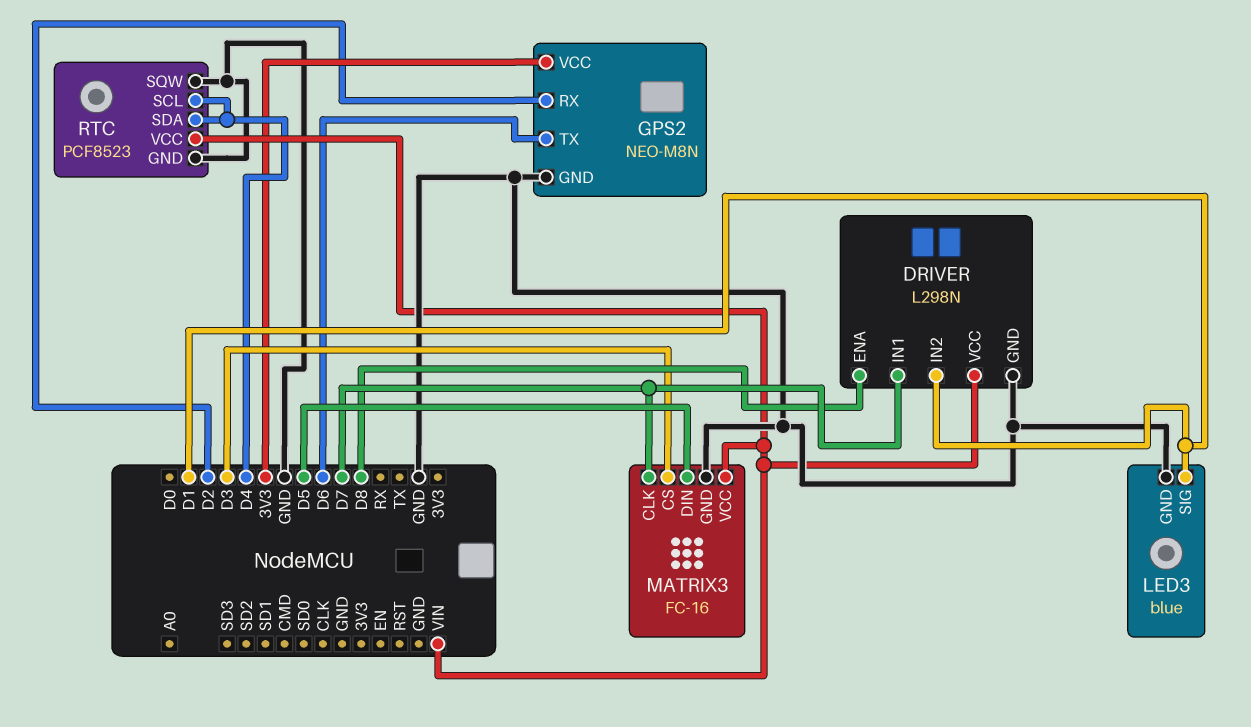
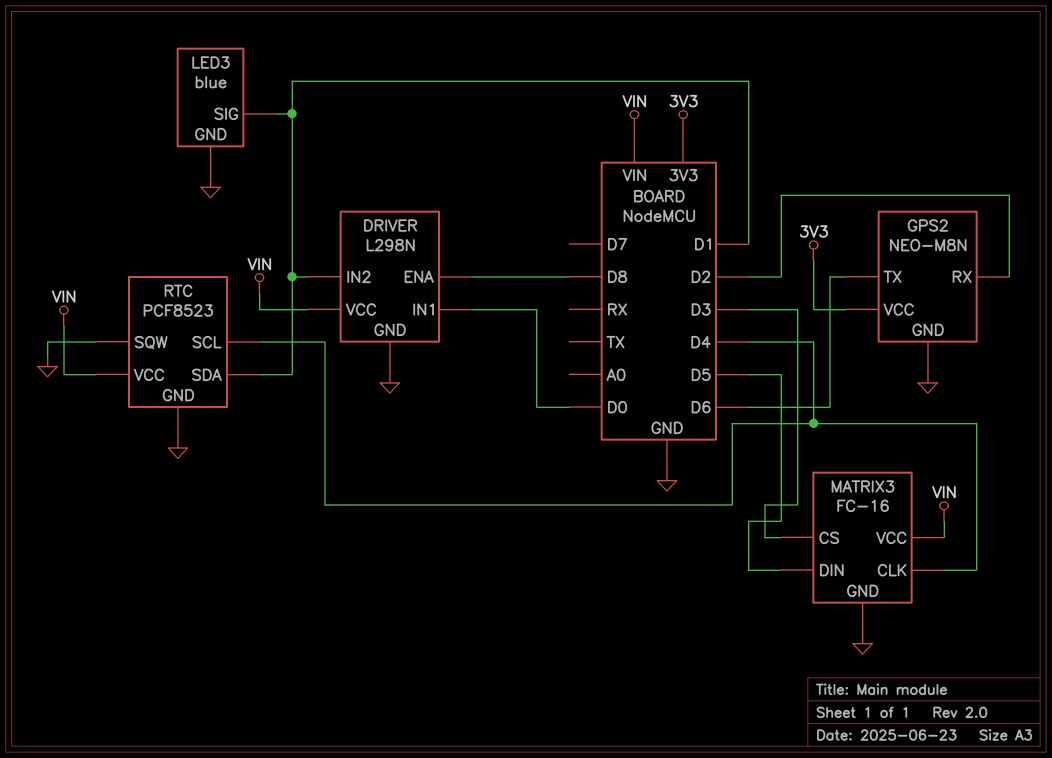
DRIVER pin IN1: D7 -> D0
MATRIX3 pin CLK: D7 -> D4
RTC pin SDA: D4 -> D1

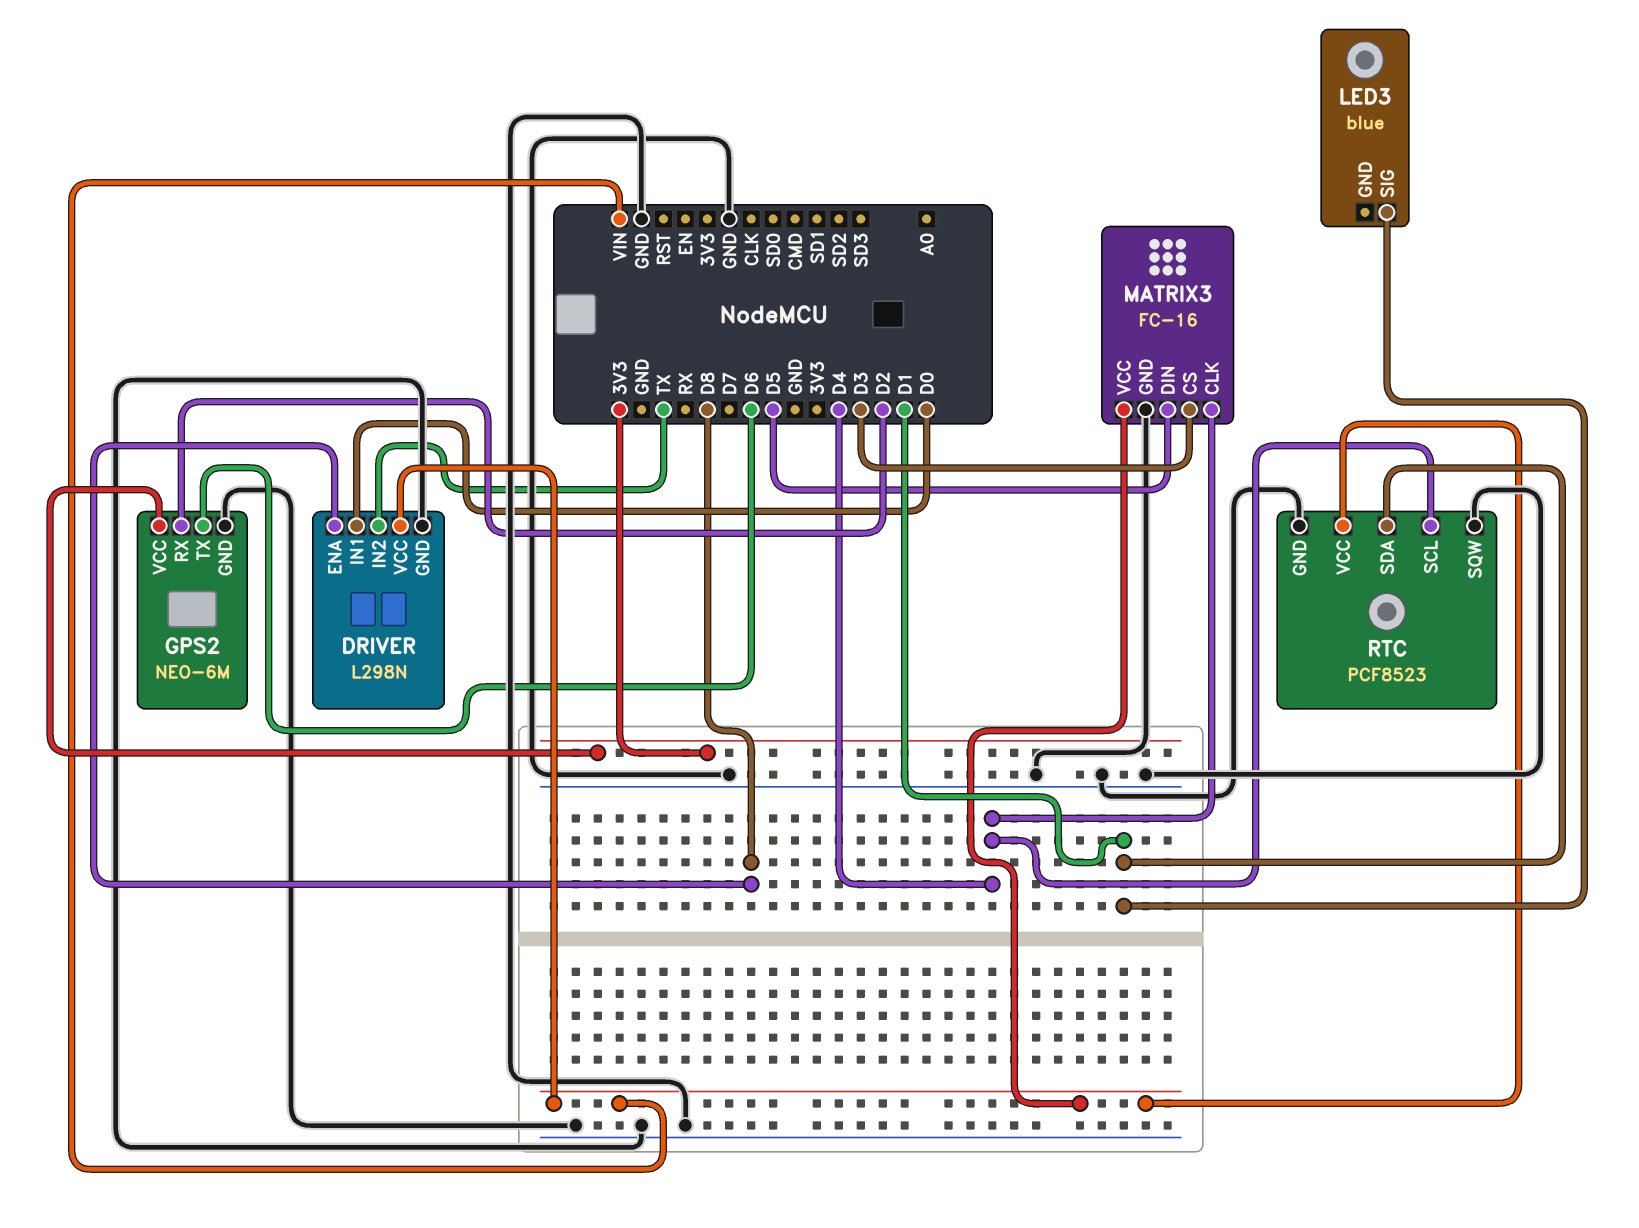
DRIVER pin IN2: D1 -> TX
GPS2: NEO-M8N -> NEO-6M
LED3 pin GND: GND -> none

